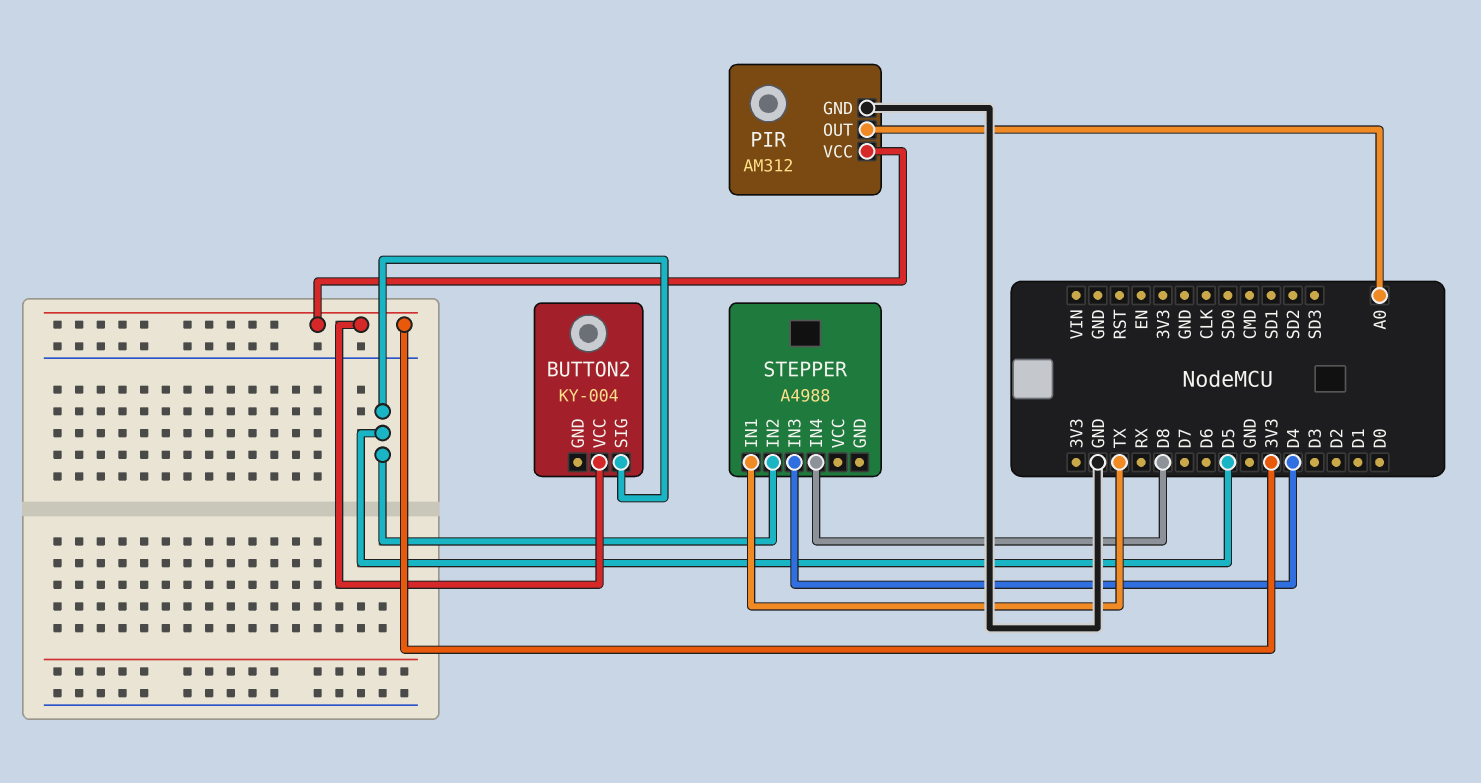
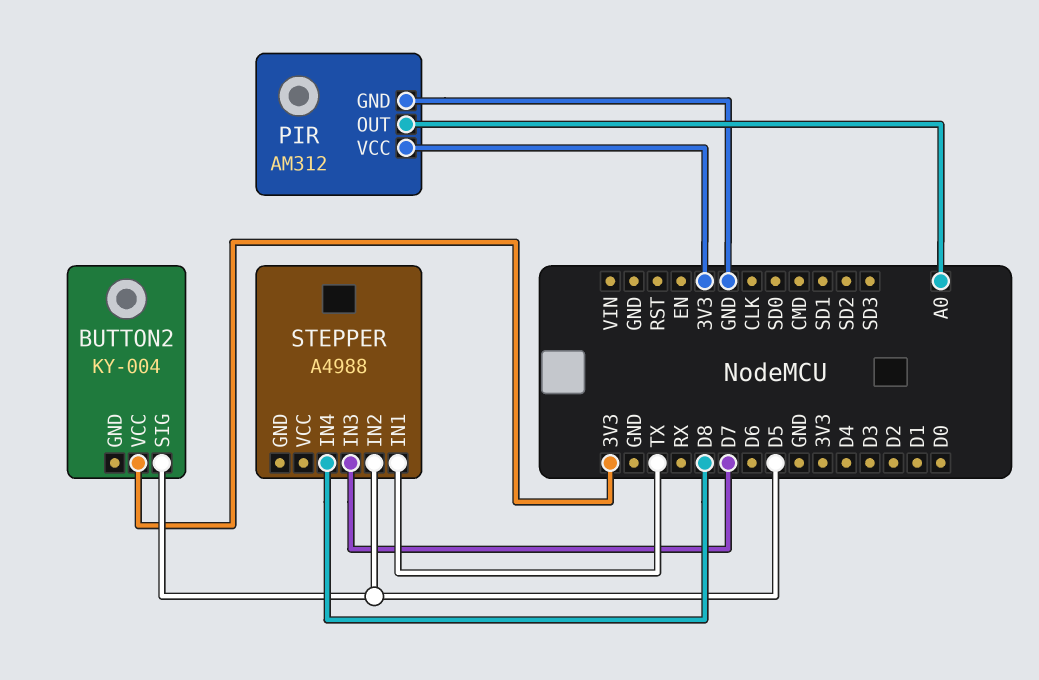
STEPPER pin IN3: D4 -> D7

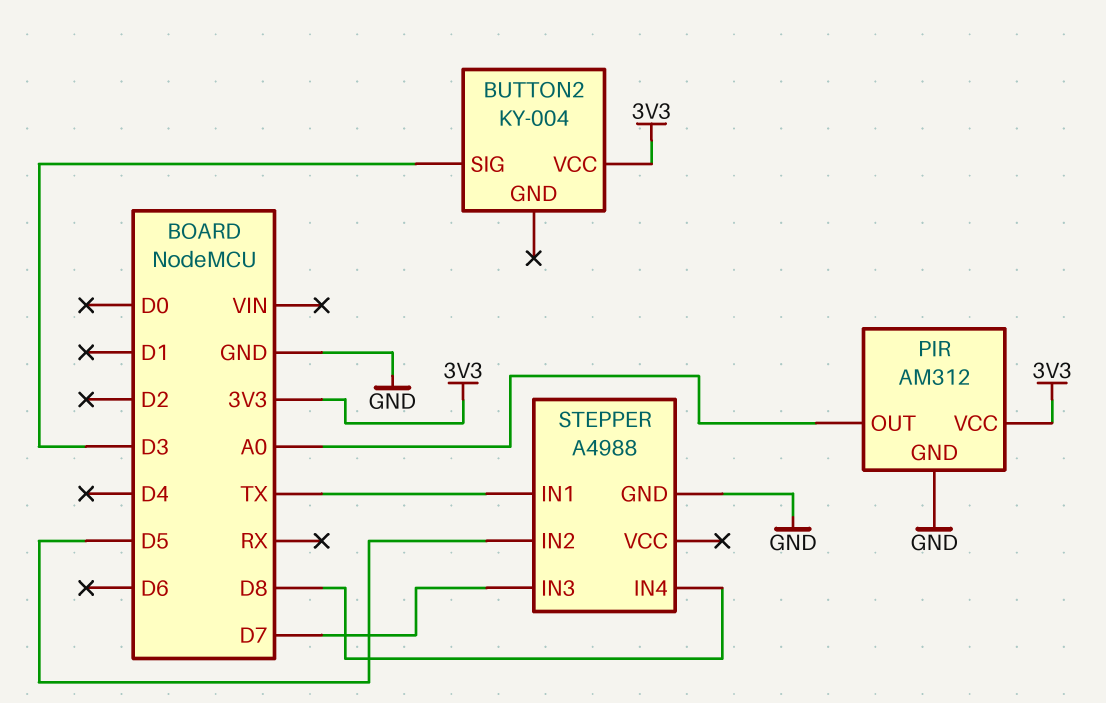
BUTTON2 pin SIG: D5 -> D3
STEPPER pin GND: none -> GND

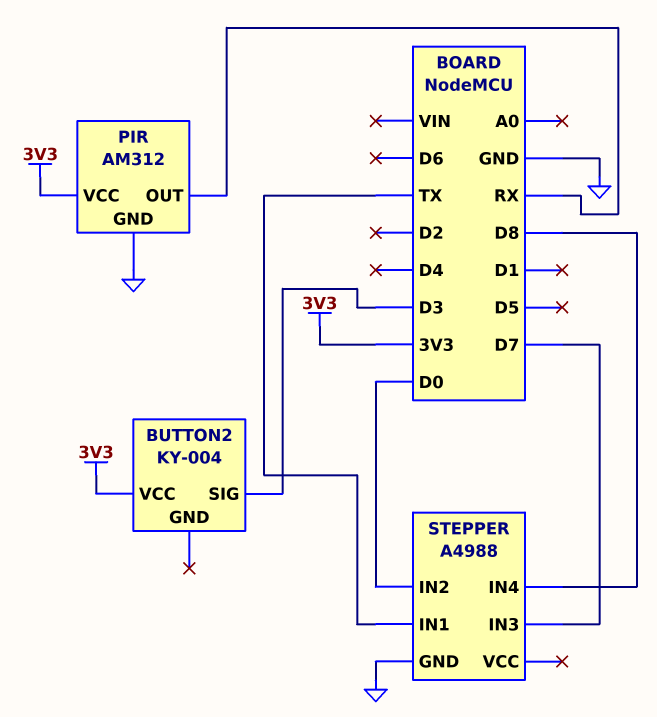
PIR pin OUT: A0 -> RX
STEPPER pin IN2: D5 -> D0

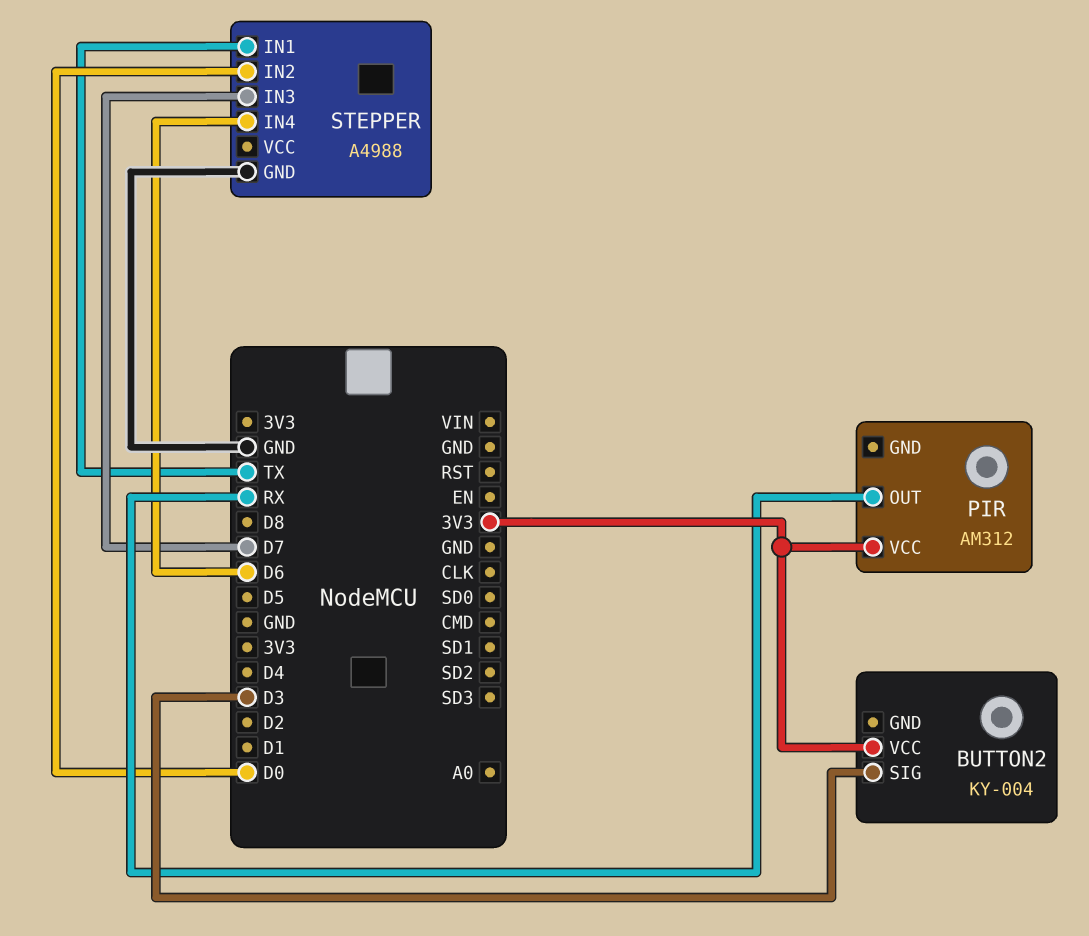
PIR pin GND: GND -> none
STEPPER pin IN4: D8 -> D6

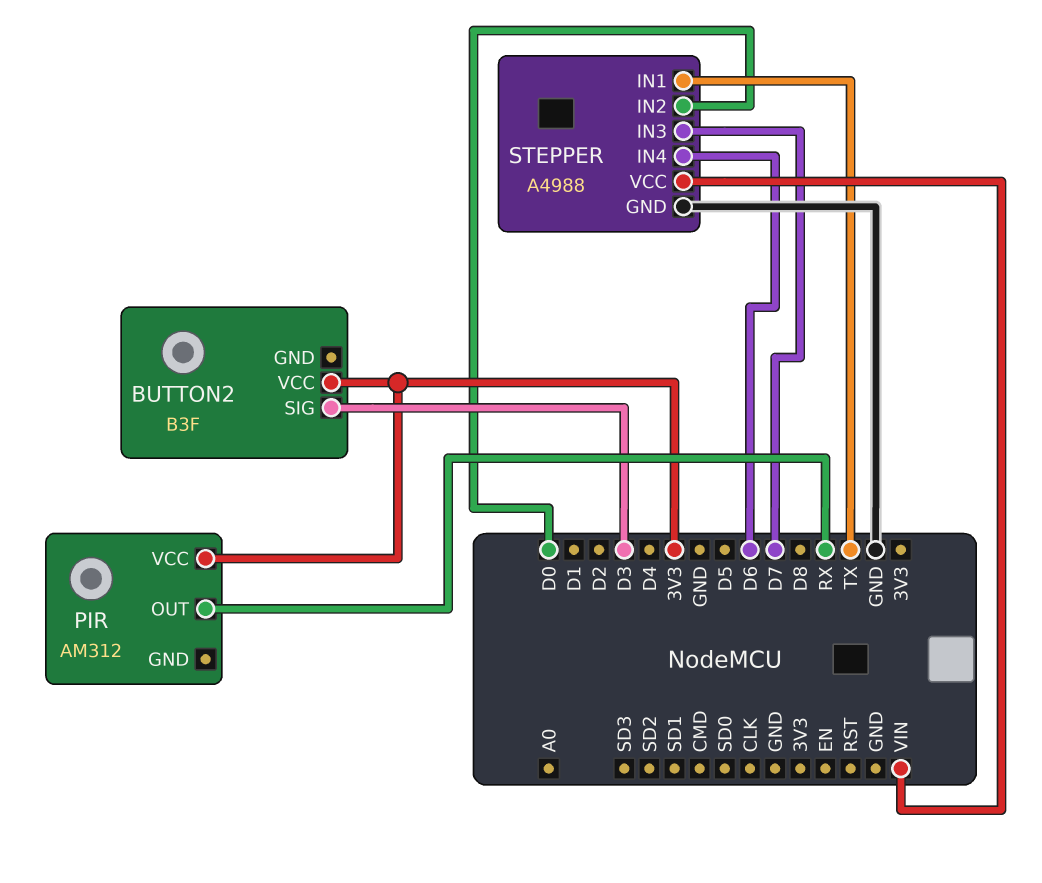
BUTTON2: KY-004 -> B3F
STEPPER pin VCC: none -> VIN

